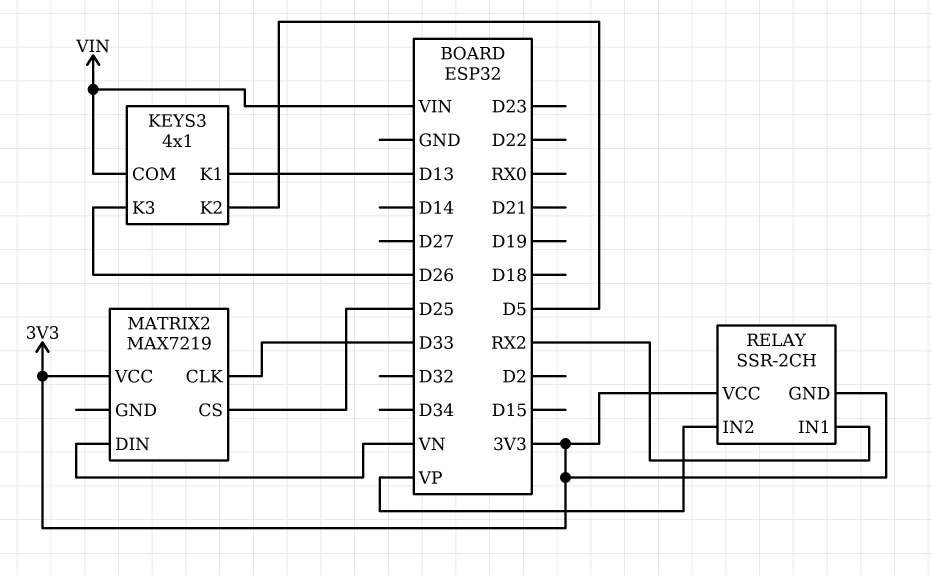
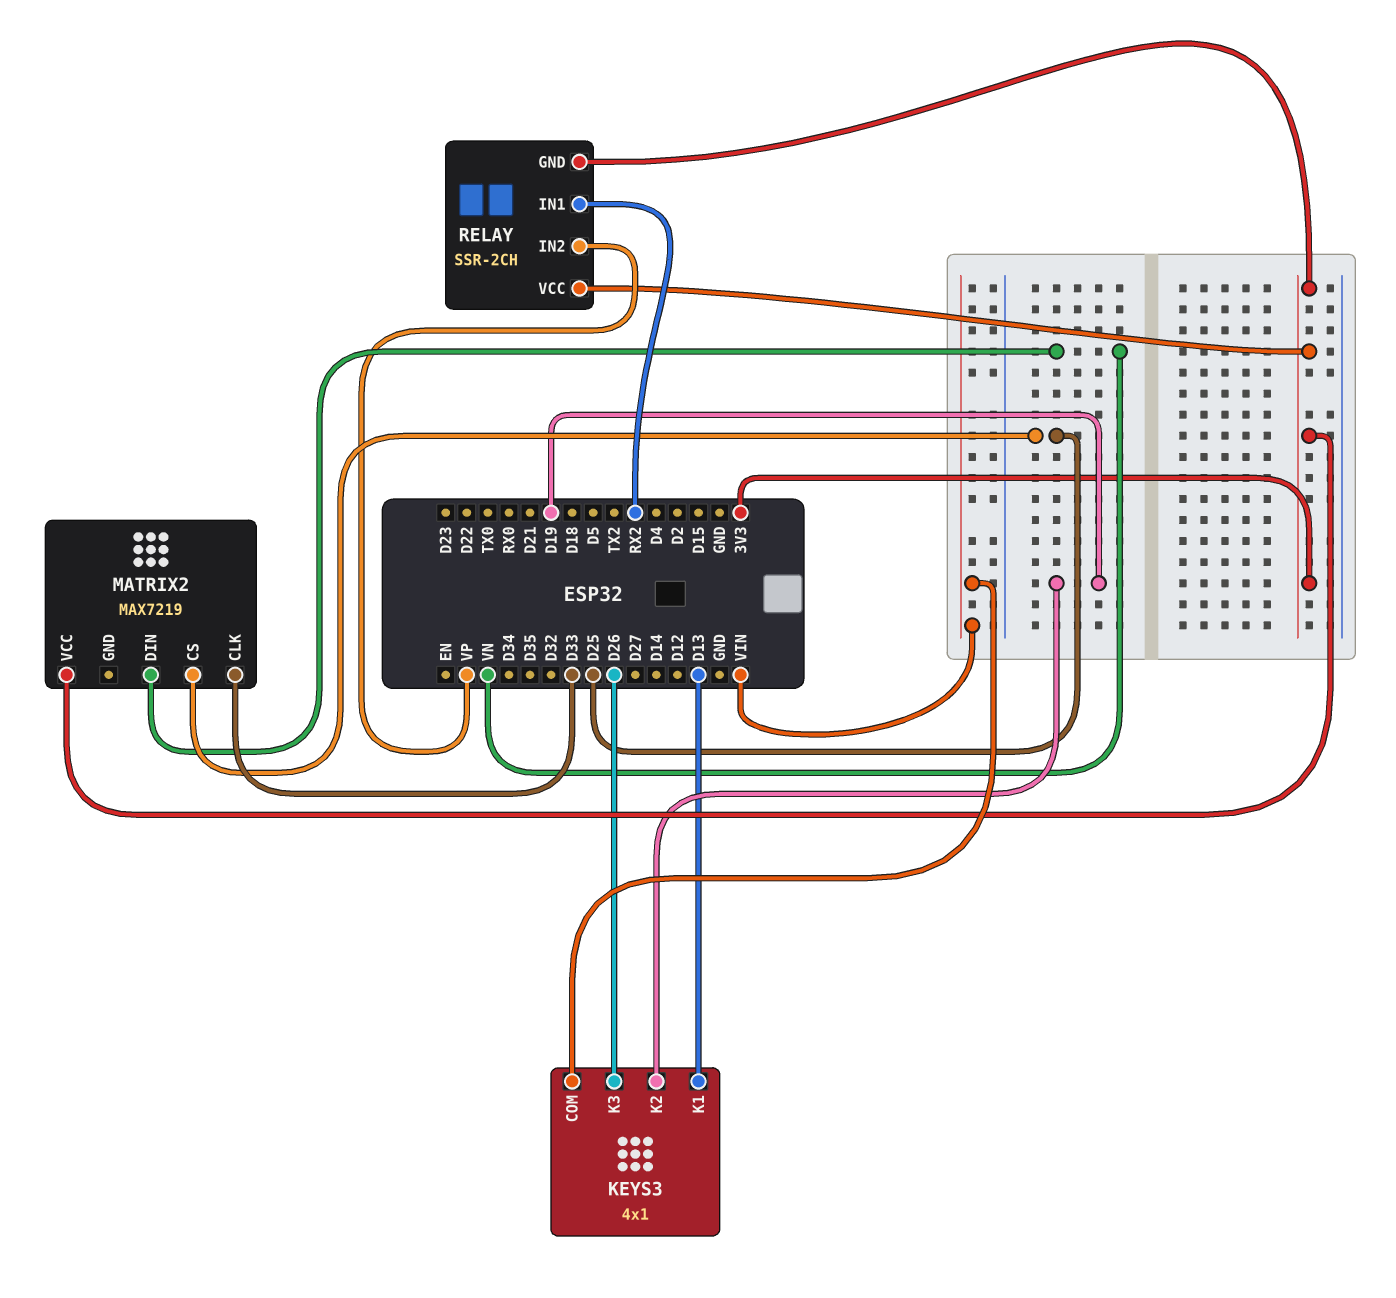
KEYS3 pin K2: D5 -> D19

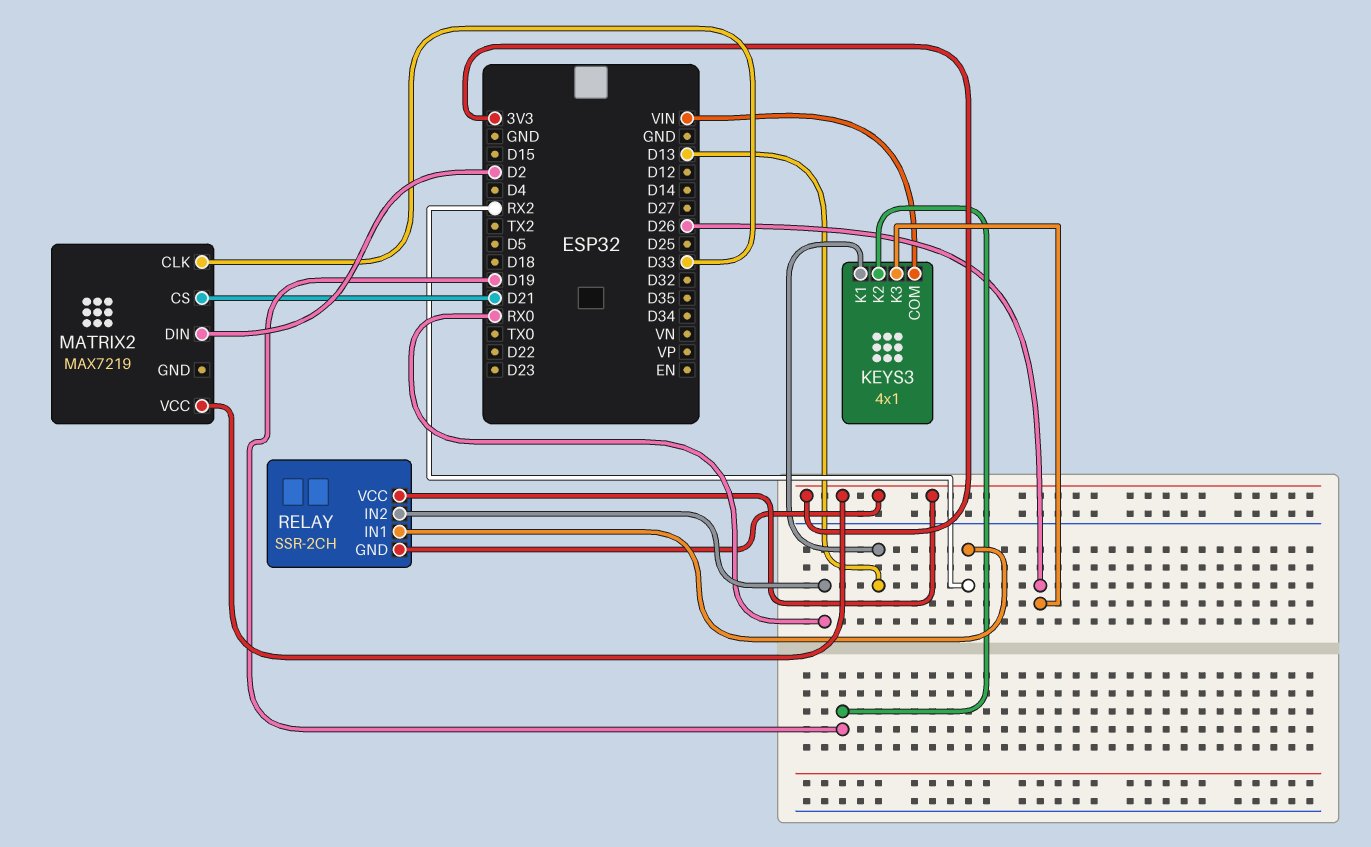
MATRIX2 pin CS: D25 -> D21
MATRIX2 pin DIN: VN -> D2
RELAY pin IN2: VP -> RX0

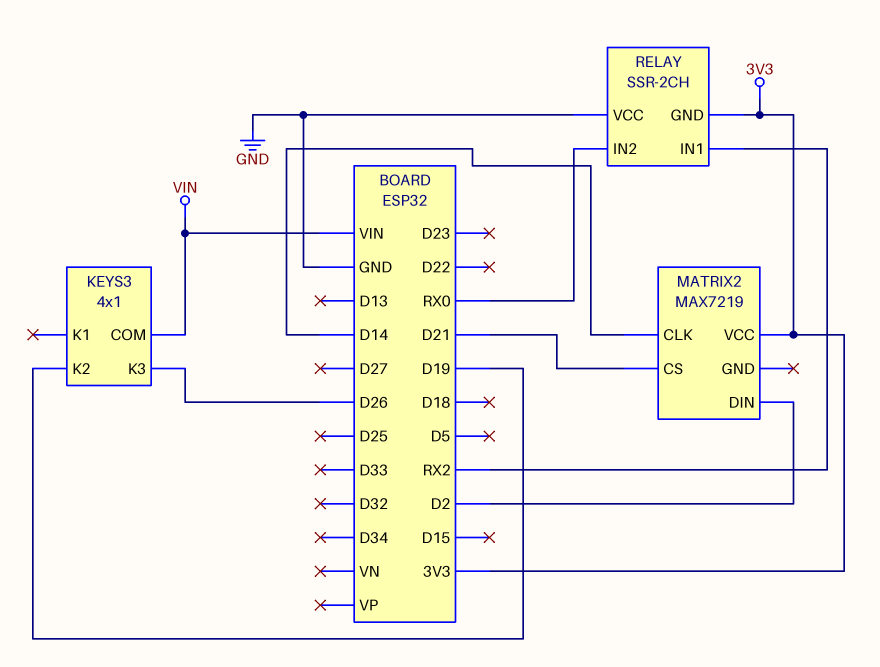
KEYS3 pin K1: D13 -> none
MATRIX2 pin CLK: D33 -> D14
RELAY pin VCC: 3V3 -> GND

